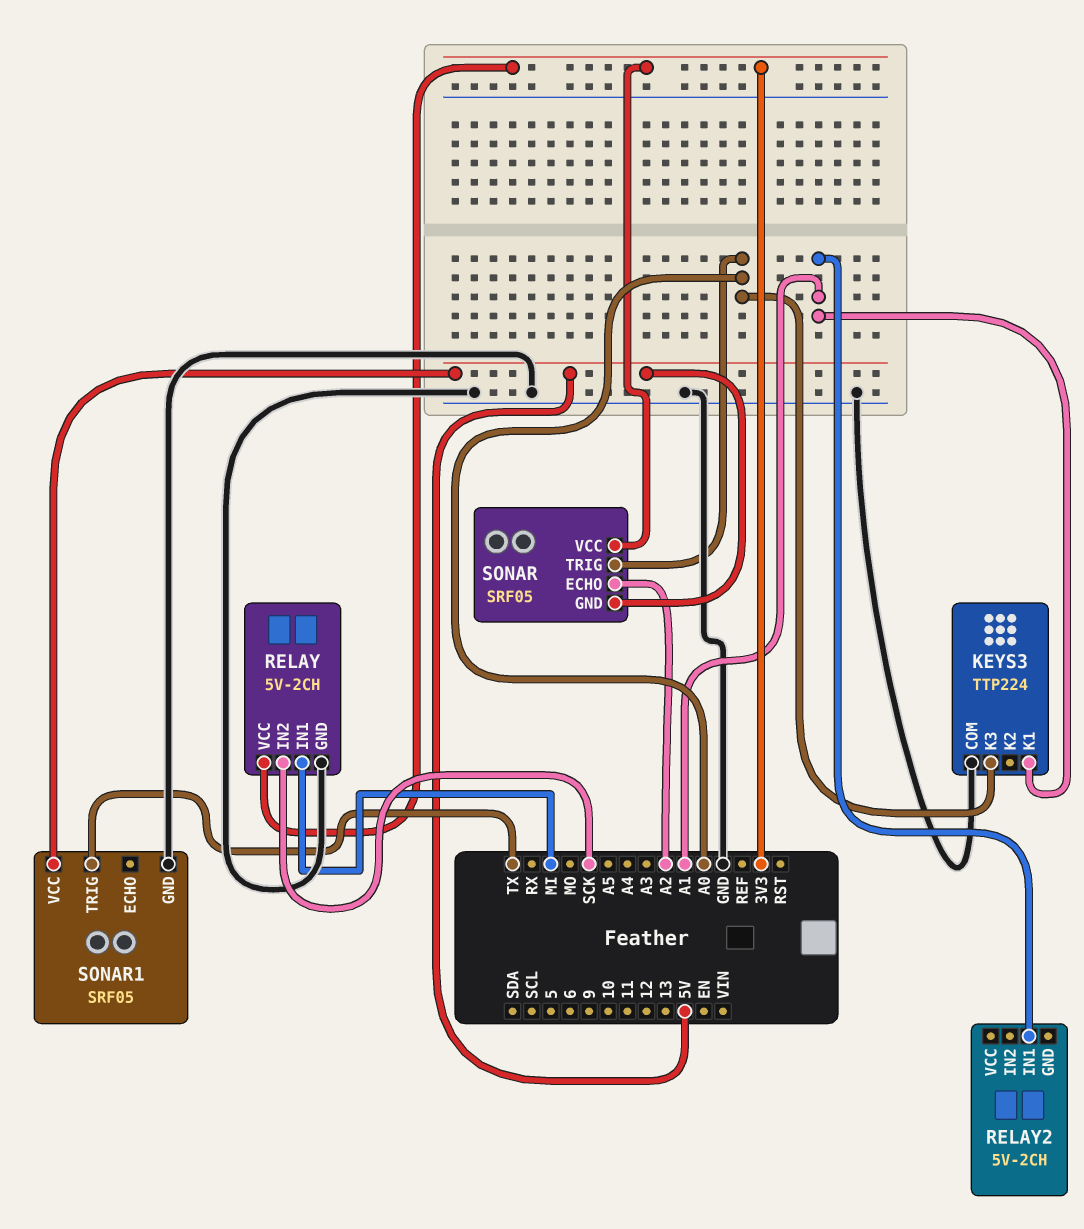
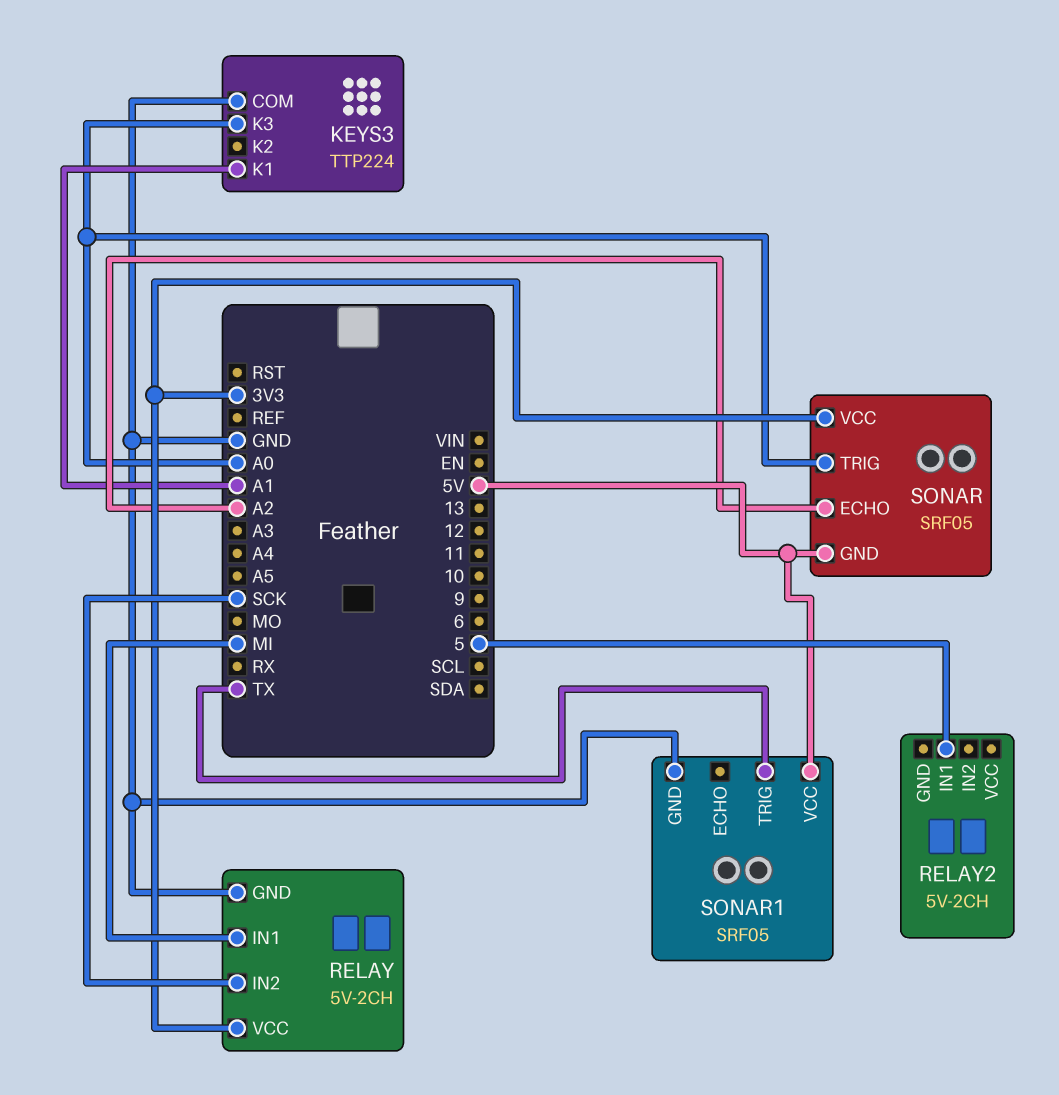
RELAY2 pin IN1: A1 -> 5

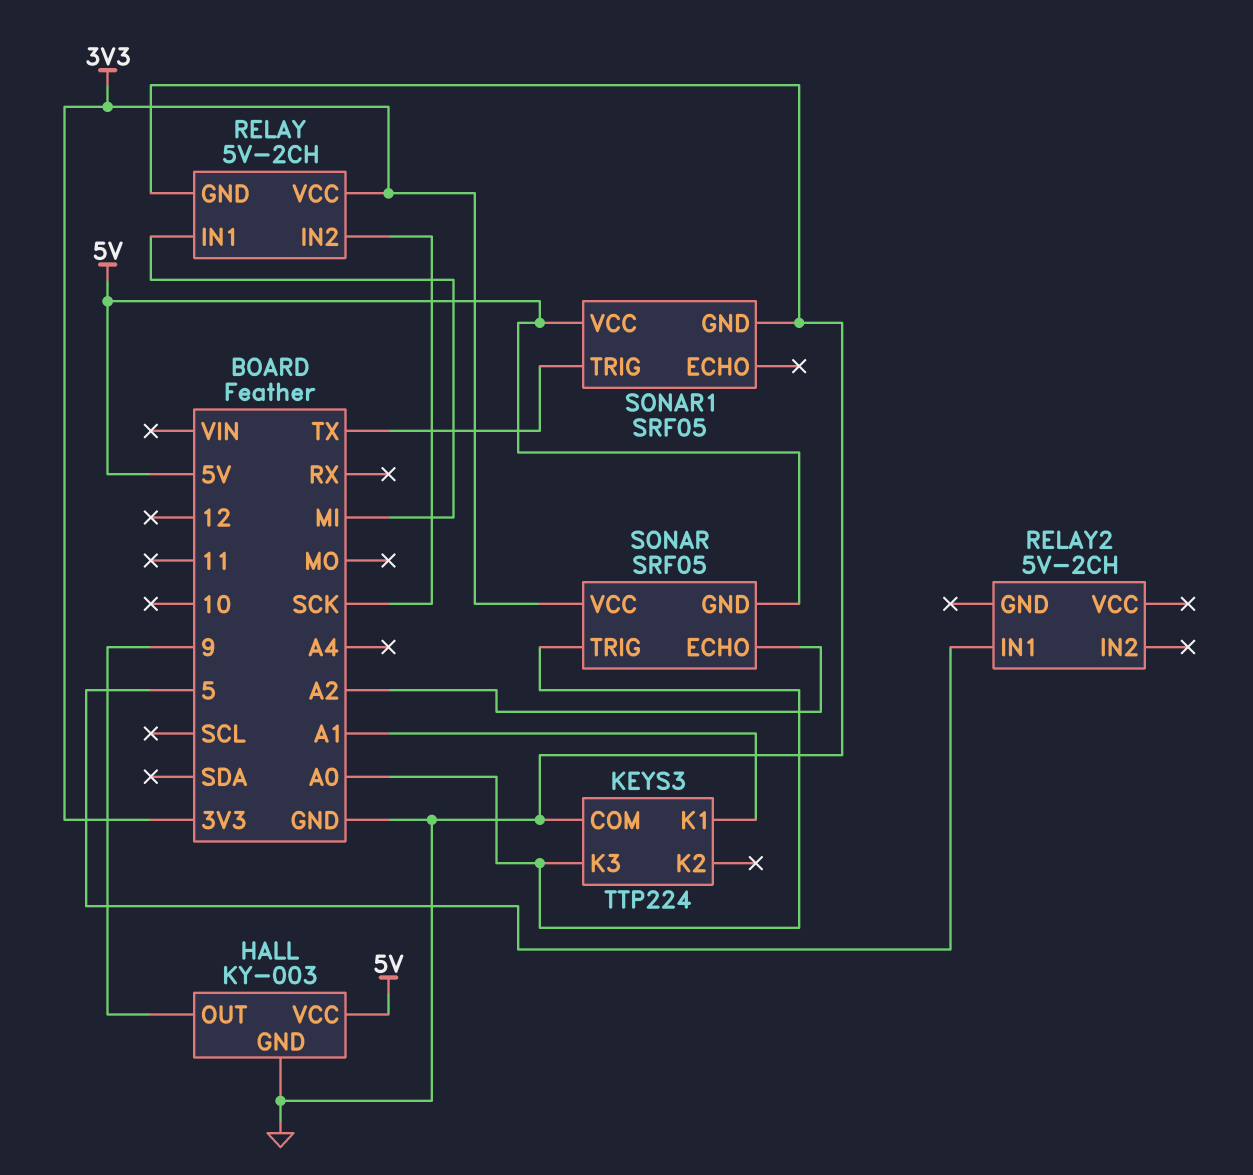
HALL: none -> KY-003
HALL pin GND: none -> GND
HALL pin OUT: none -> 9
HALL pin VCC: none -> 5V

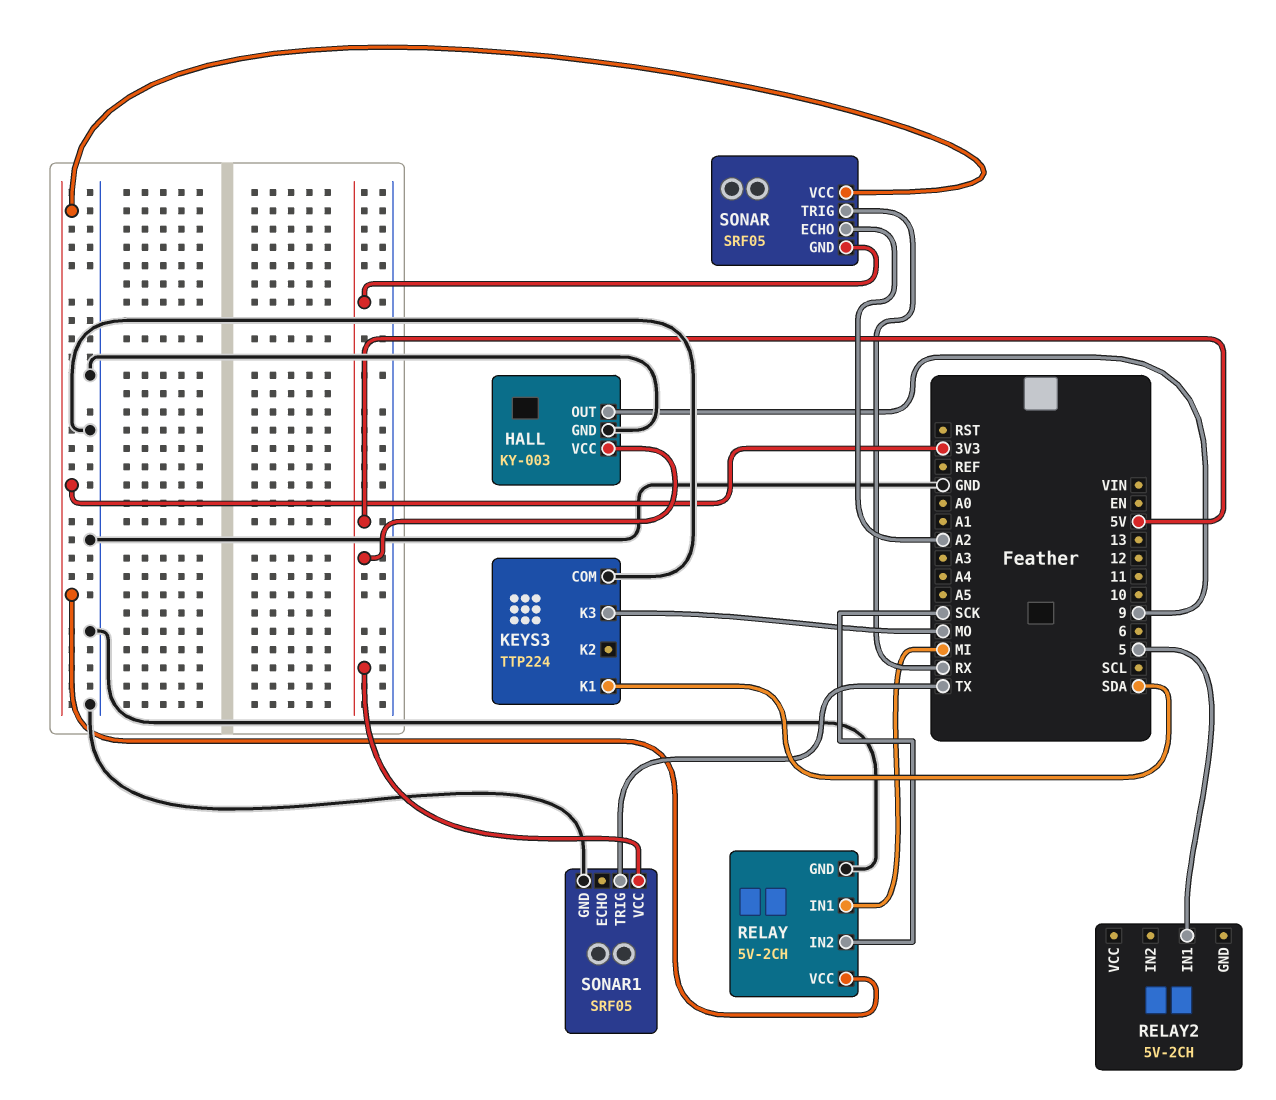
KEYS3 pin K1: A1 -> SDA
KEYS3 pin K3: A0 -> MO
SONAR pin TRIG: A0 -> RX

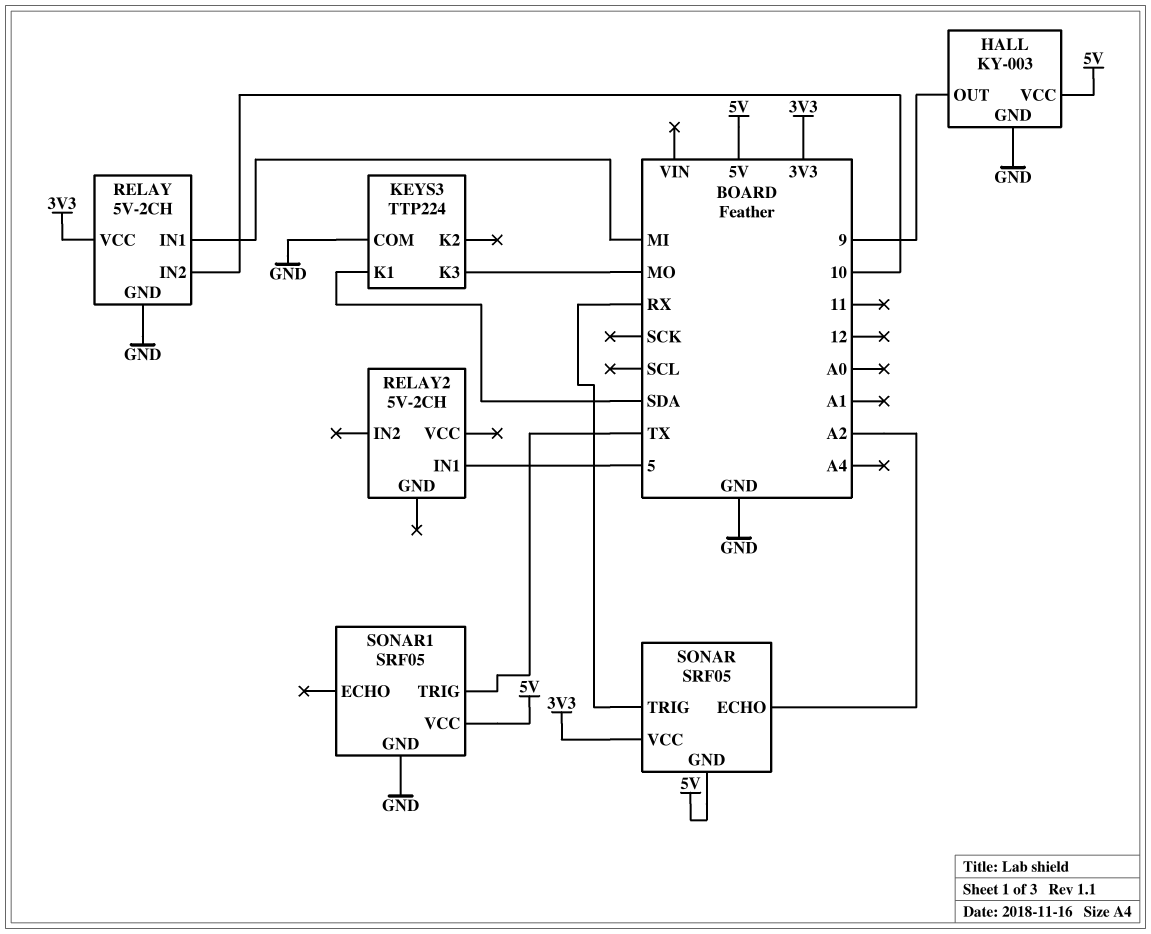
RELAY pin IN2: SCK -> 10

